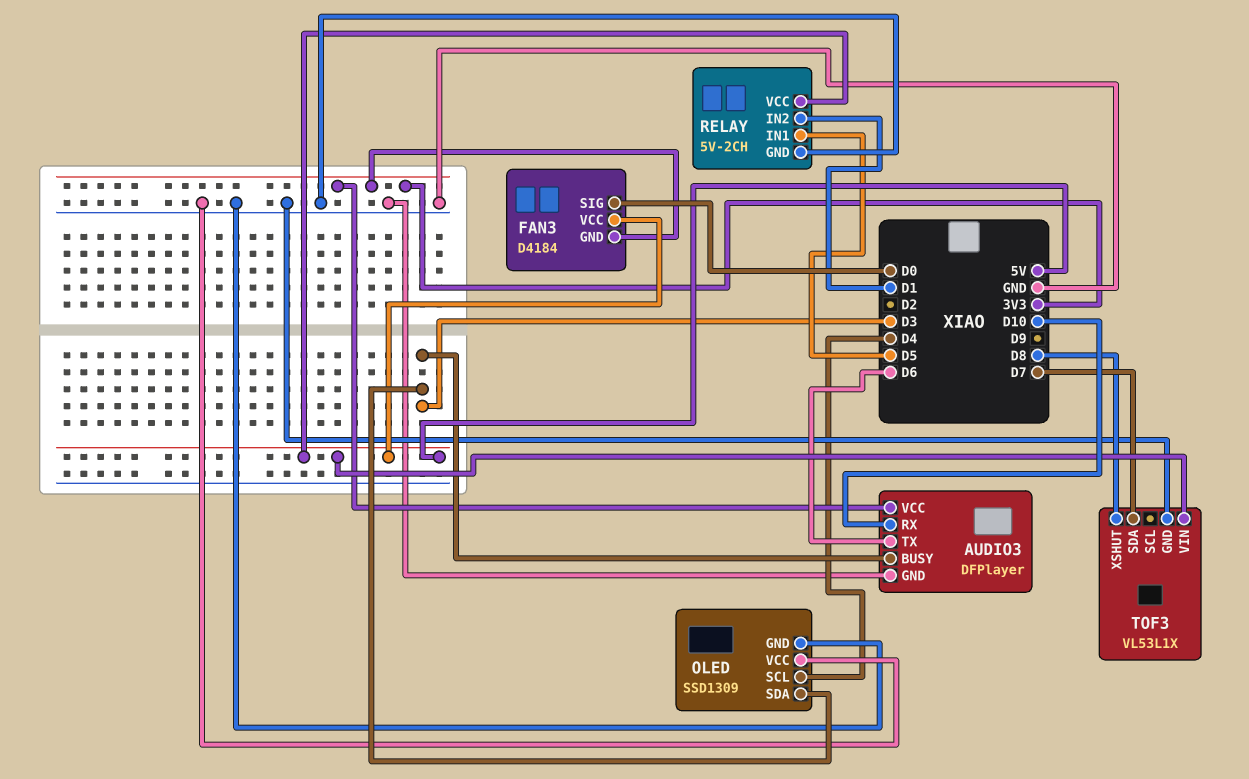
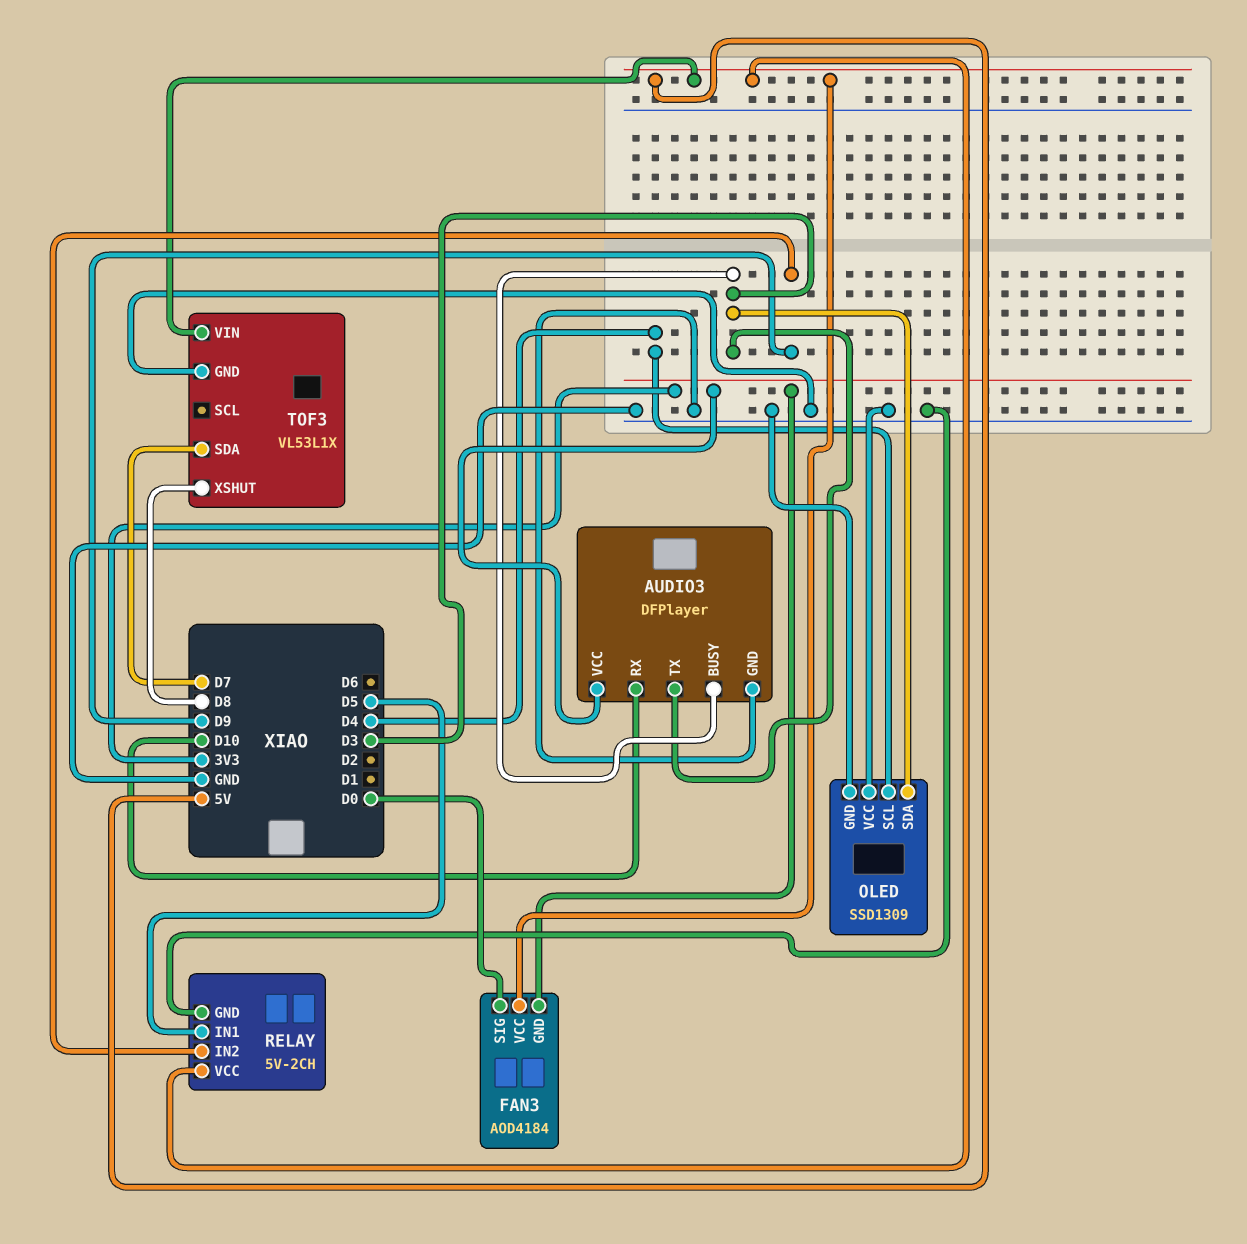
AUDIO3 pin TX: D6 -> D3
FAN3: D4184 -> AOD4184
RELAY pin IN2: D1 -> D9

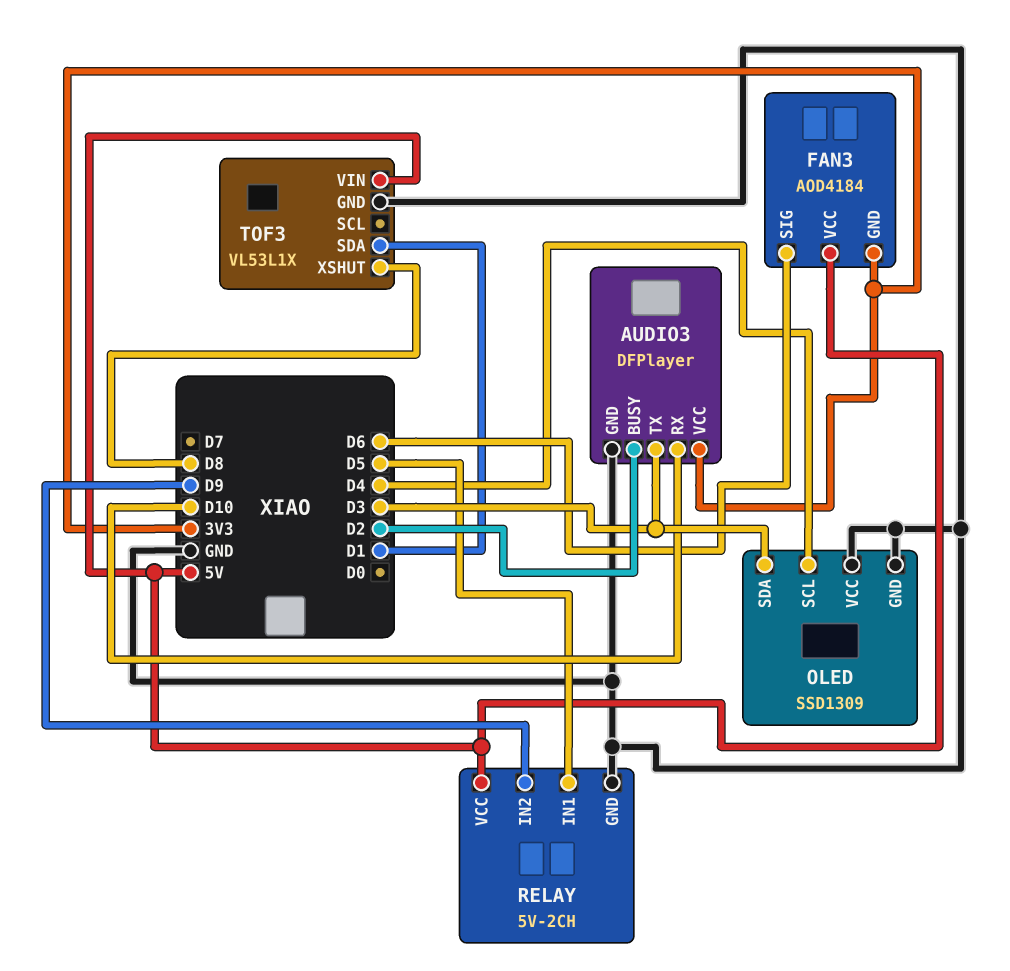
AUDIO3 pin BUSY: D3 -> D2
FAN3 pin SIG: D0 -> D6
TOF3 pin SDA: D7 -> D1

